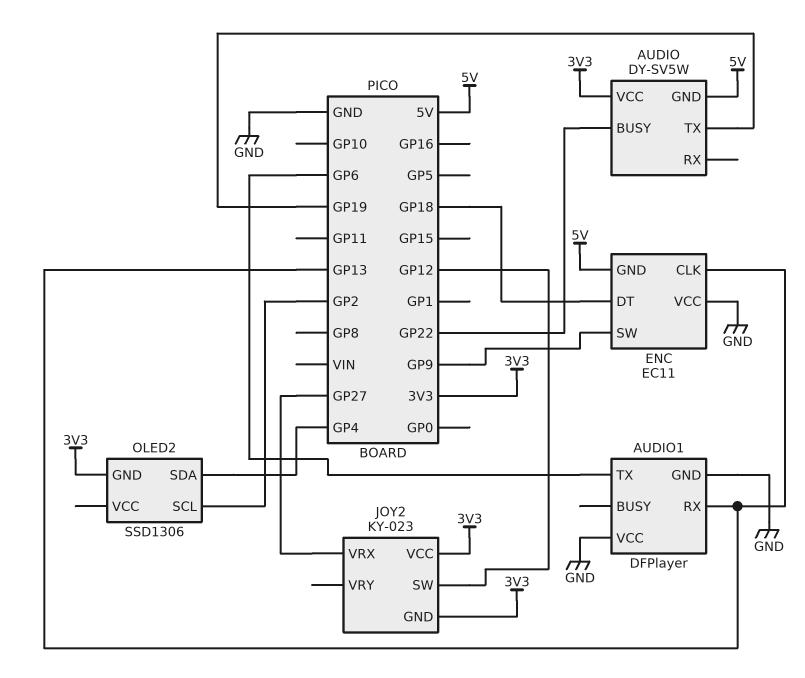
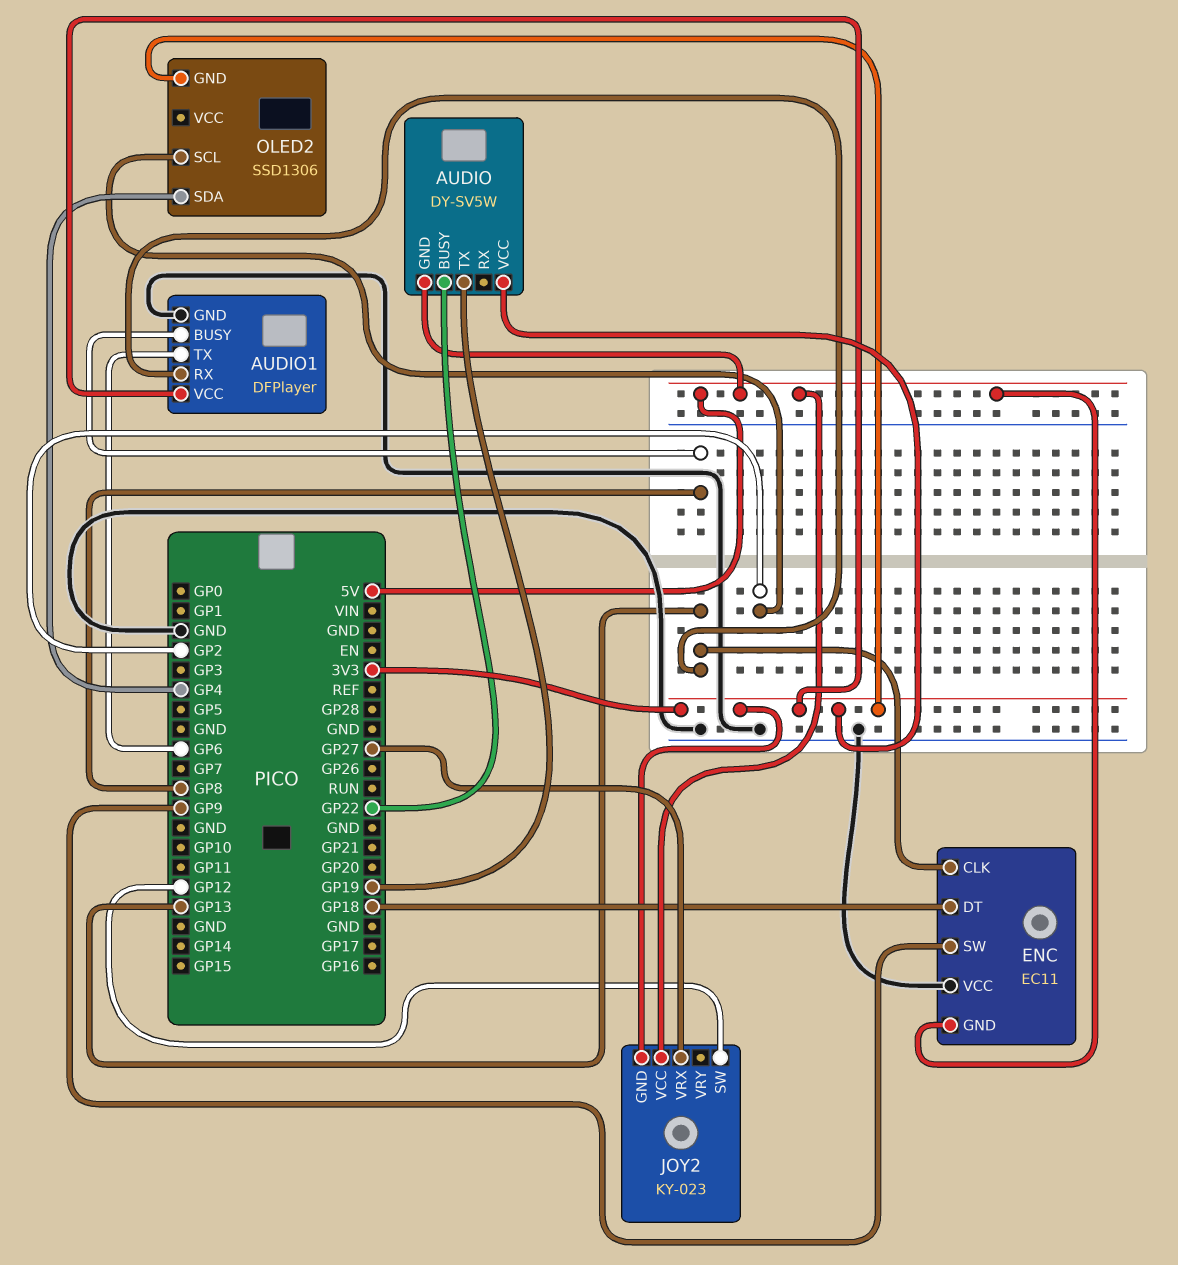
AUDIO1 pin BUSY: none -> GP8
AUDIO1 pin VCC: GND -> 3V3
JOY2 pin VCC: 3V3 -> 5V

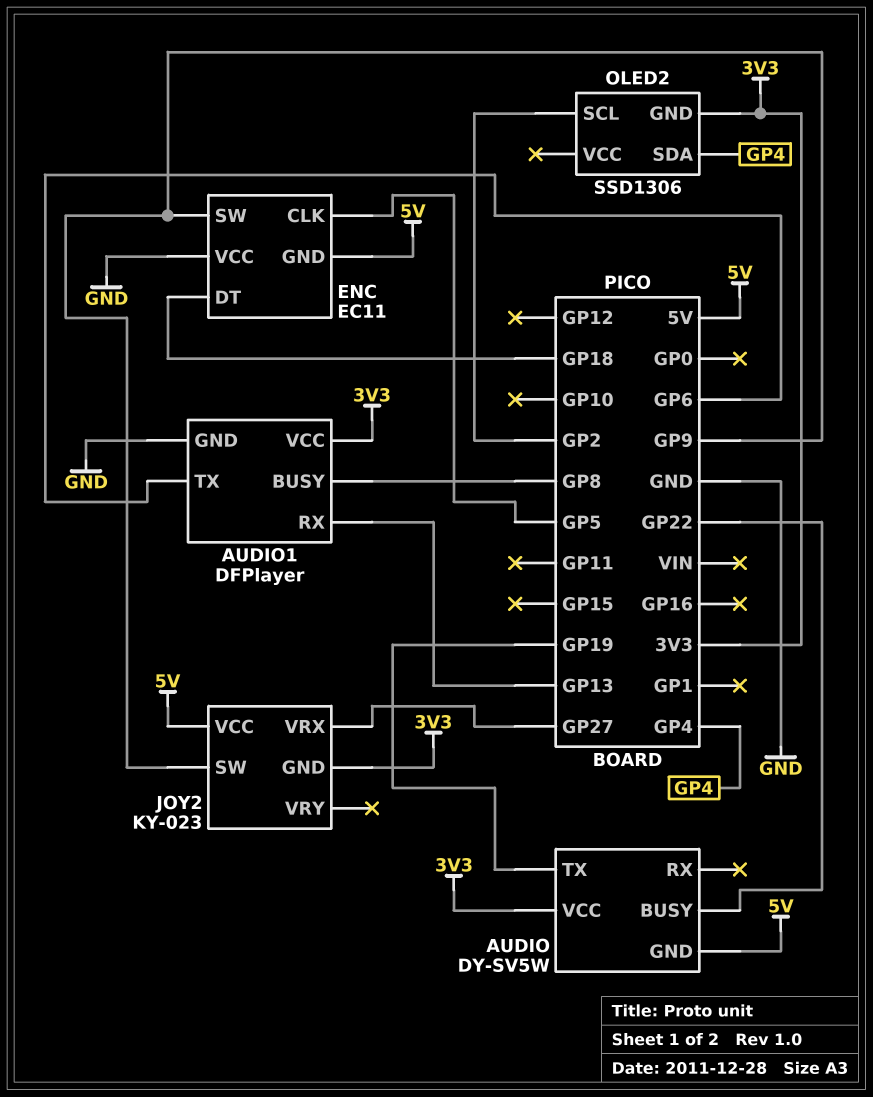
ENC pin CLK: GP13 -> GP5
JOY2 pin SW: GP12 -> GP9

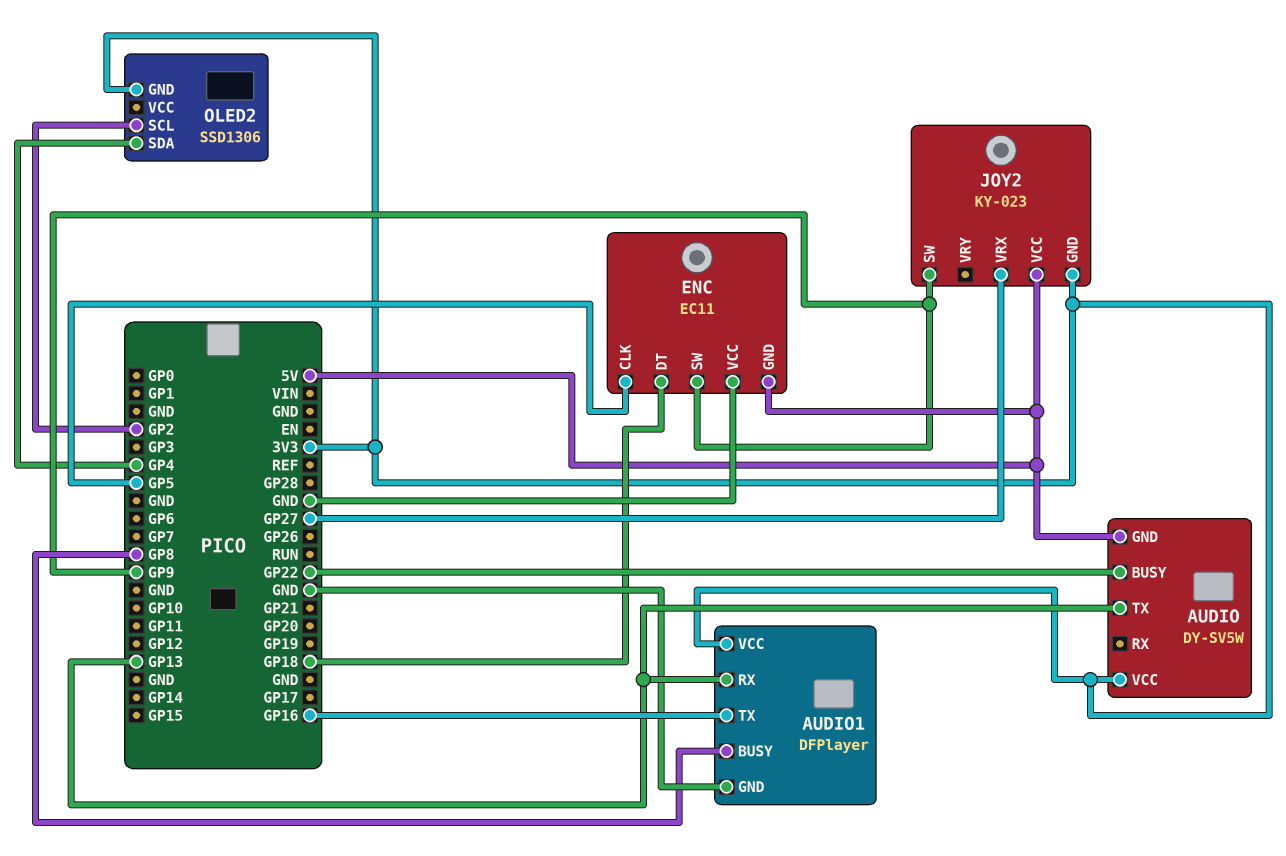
AUDIO pin TX: GP19 -> GP13
AUDIO1 pin TX: GP6 -> GP16

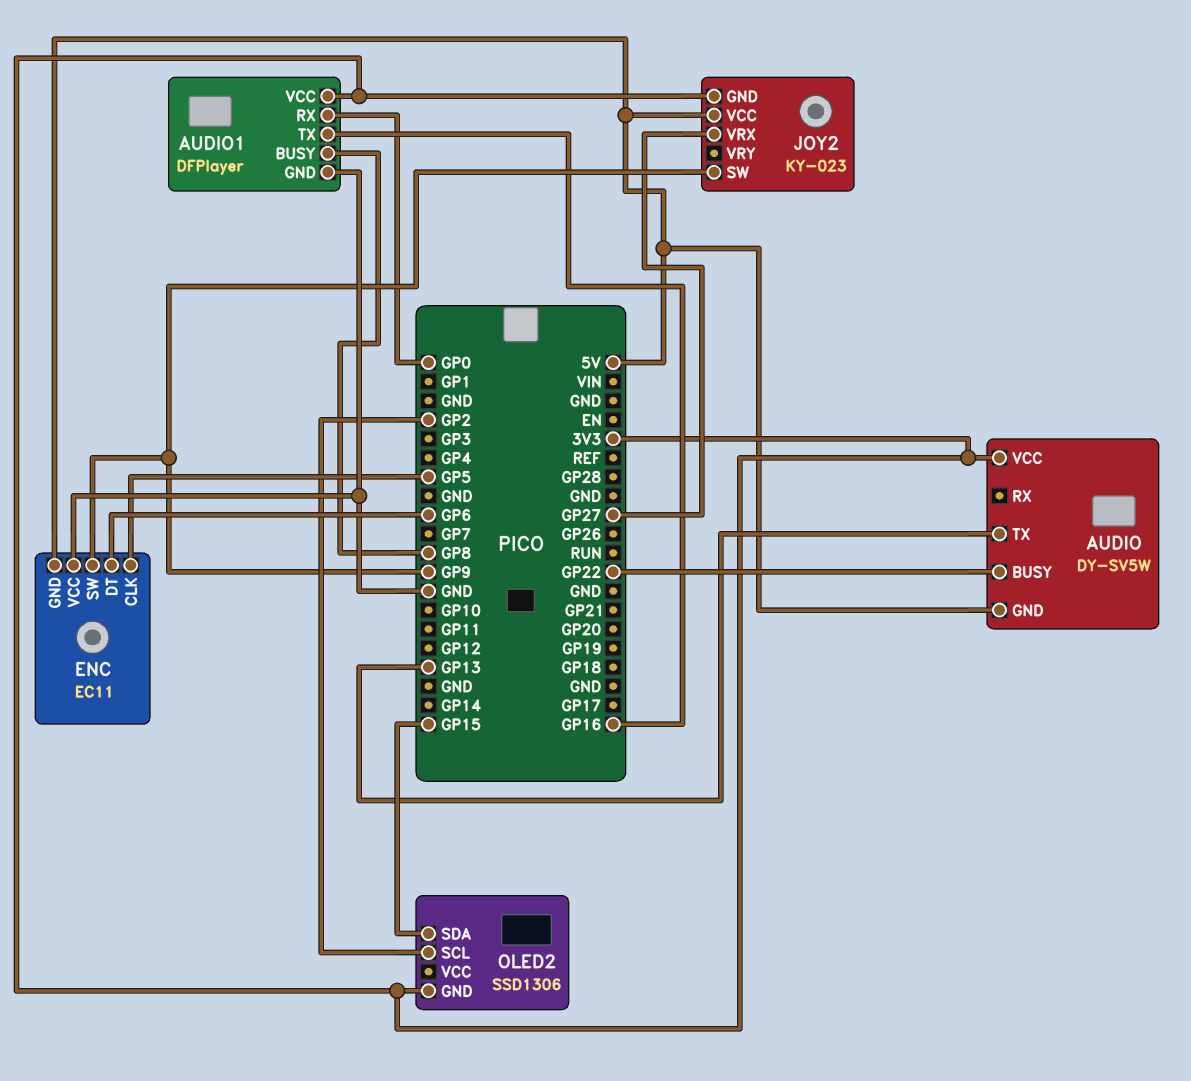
AUDIO1 pin RX: GP13 -> GP0
ENC pin DT: GP18 -> GP6
OLED2 pin SDA: GP4 -> GP15

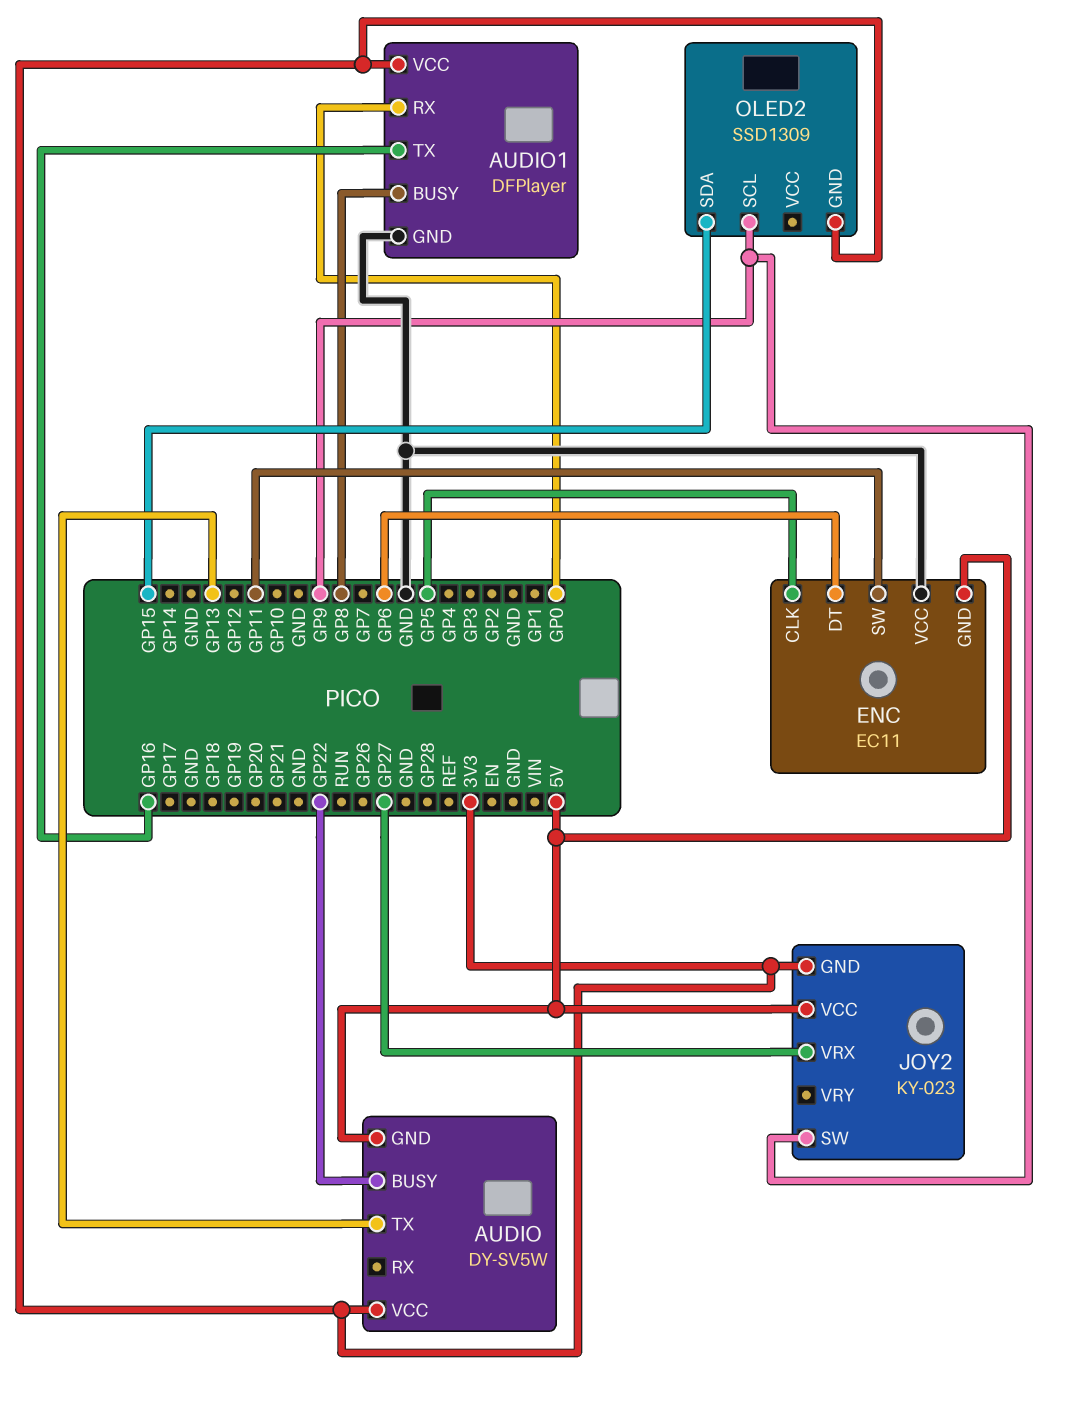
ENC pin SW: GP9 -> GP11
OLED2: SSD1306 -> SSD1309
OLED2 pin SCL: GP2 -> GP9

